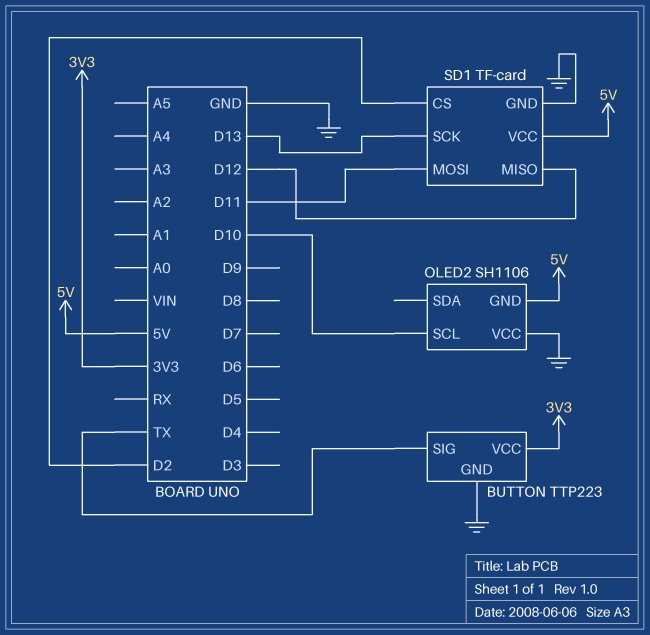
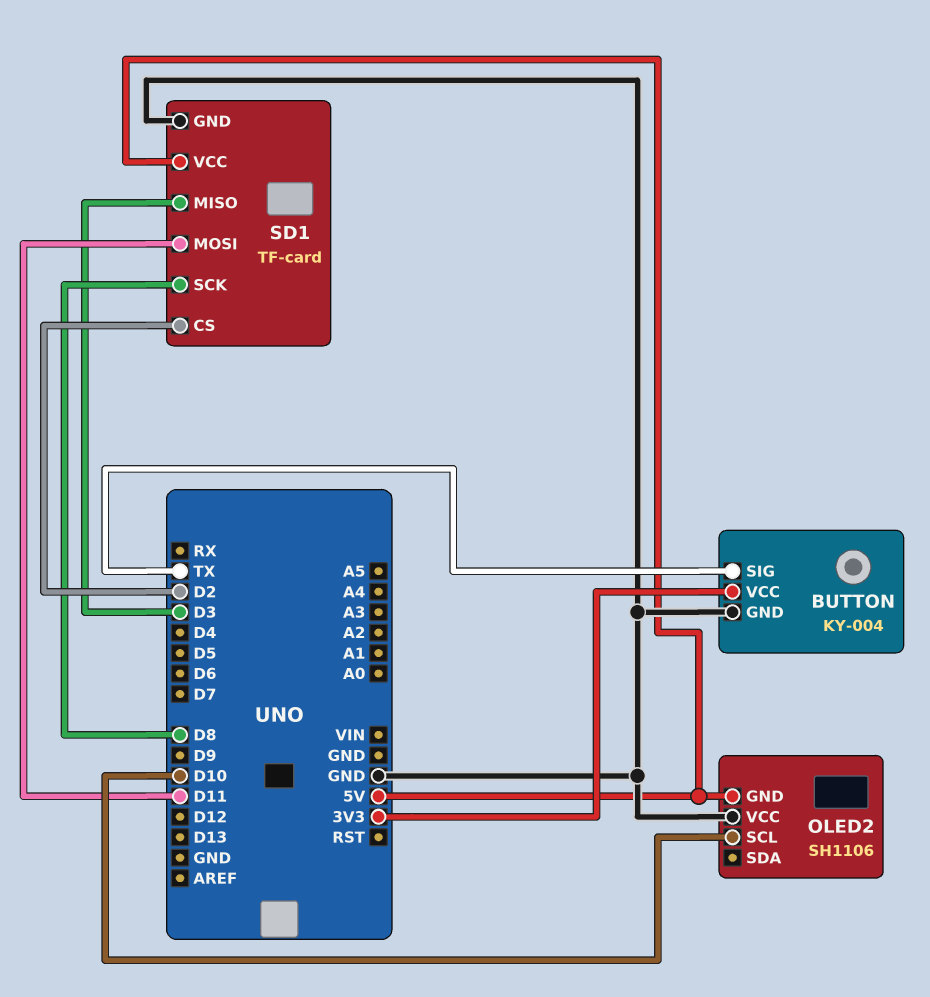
BUTTON: TTP223 -> KY-004
SD1 pin MISO: D12 -> D3
SD1 pin SCK: D13 -> D8

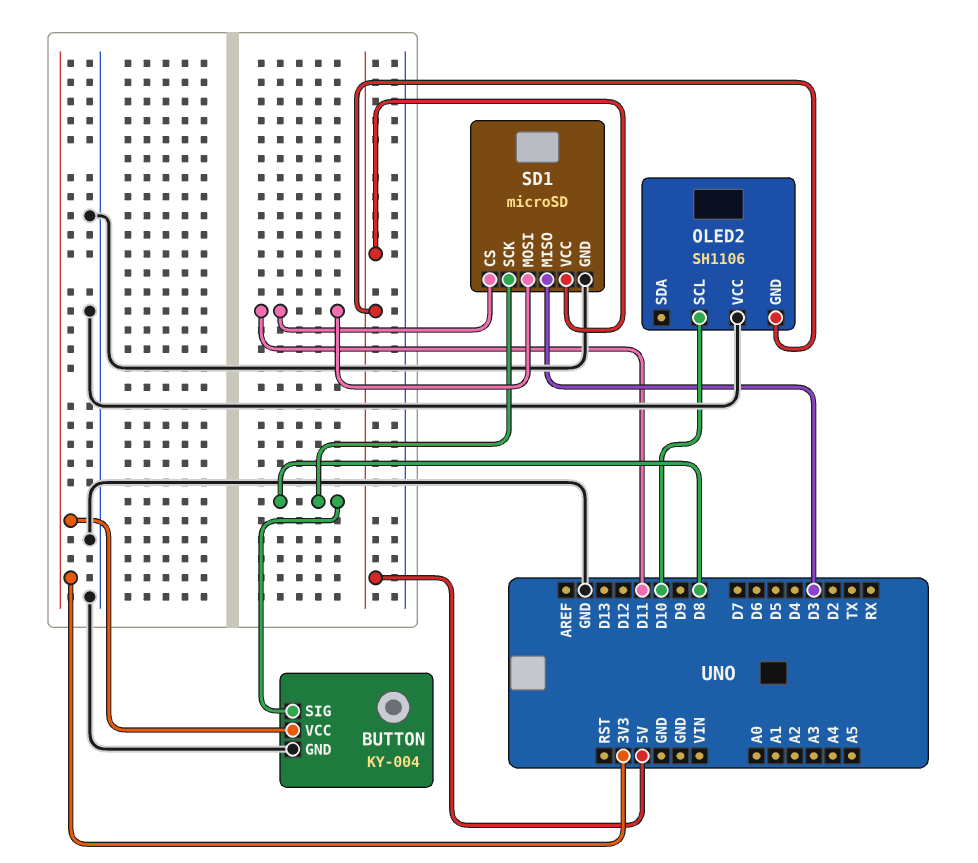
BUTTON pin SIG: TX -> D8
SD1: TF-card -> microSD
SD1 pin CS: D2 -> D11

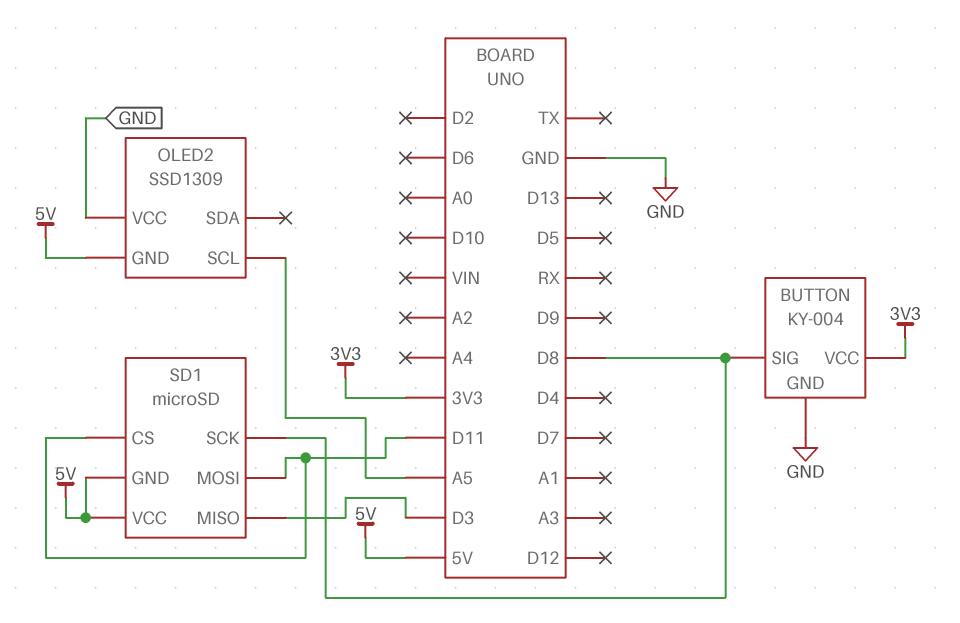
OLED2: SH1106 -> SSD1309
OLED2 pin SCL: D10 -> A5
SD1 pin GND: GND -> 5V

